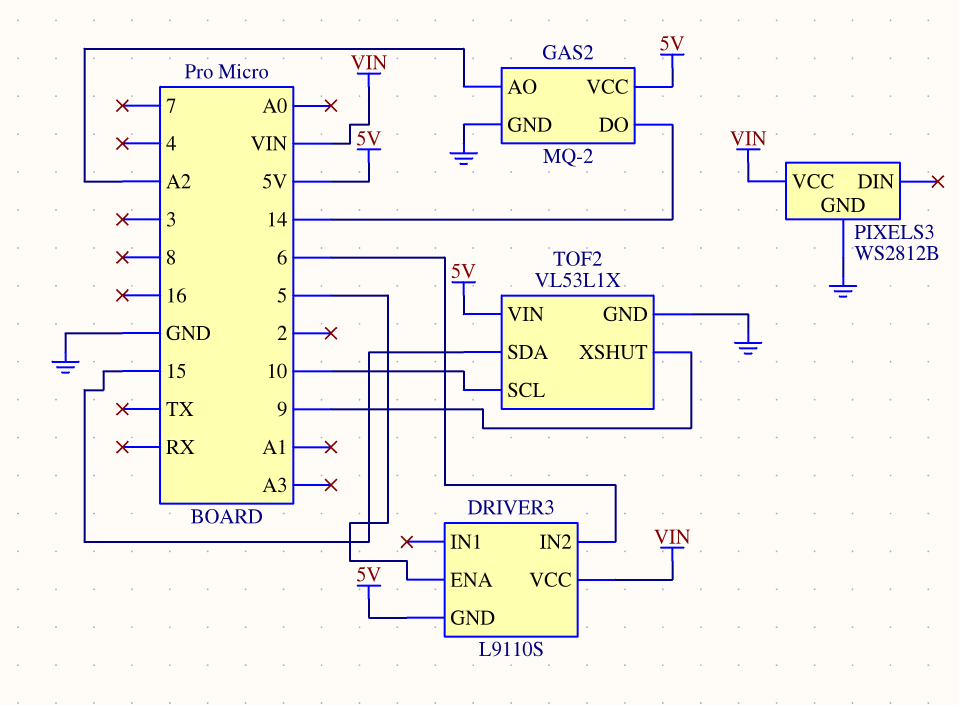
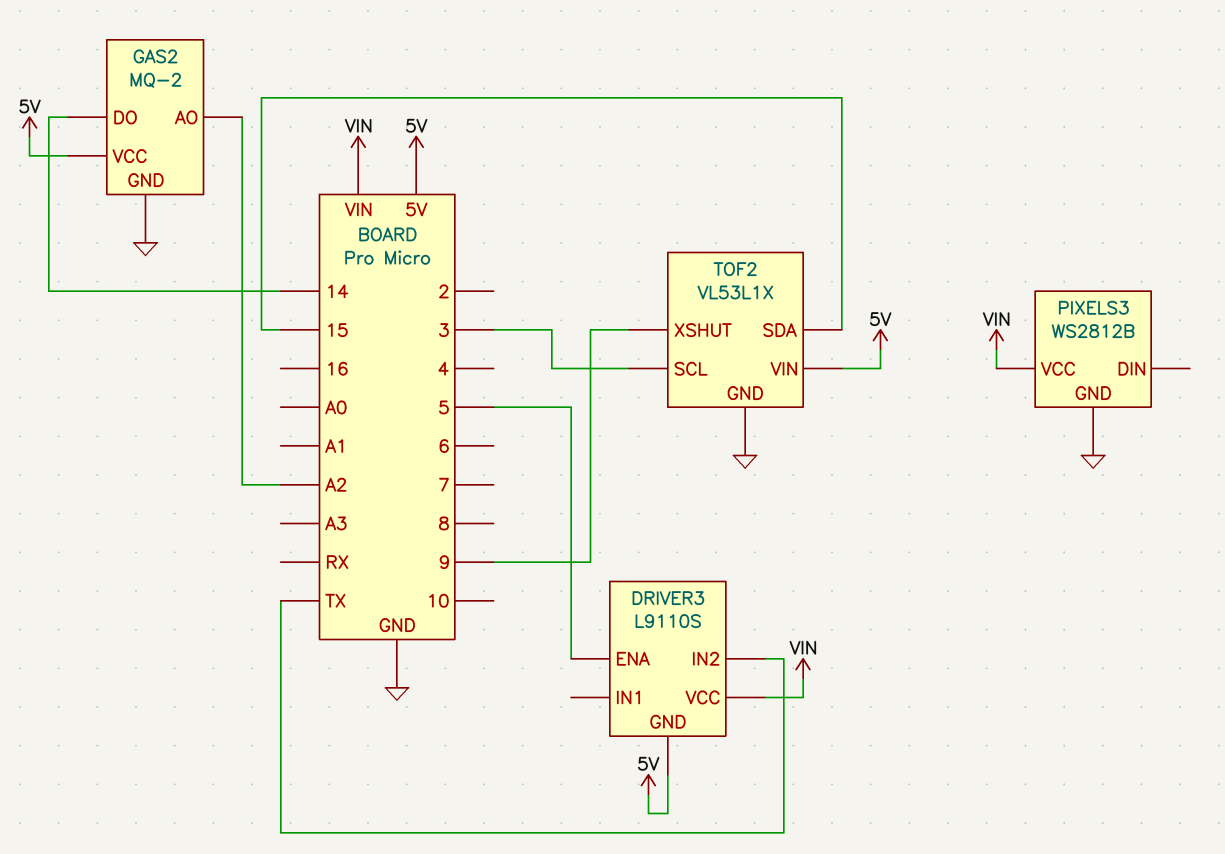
DRIVER3 pin IN2: 6 -> TX
TOF2 pin SCL: 10 -> 3

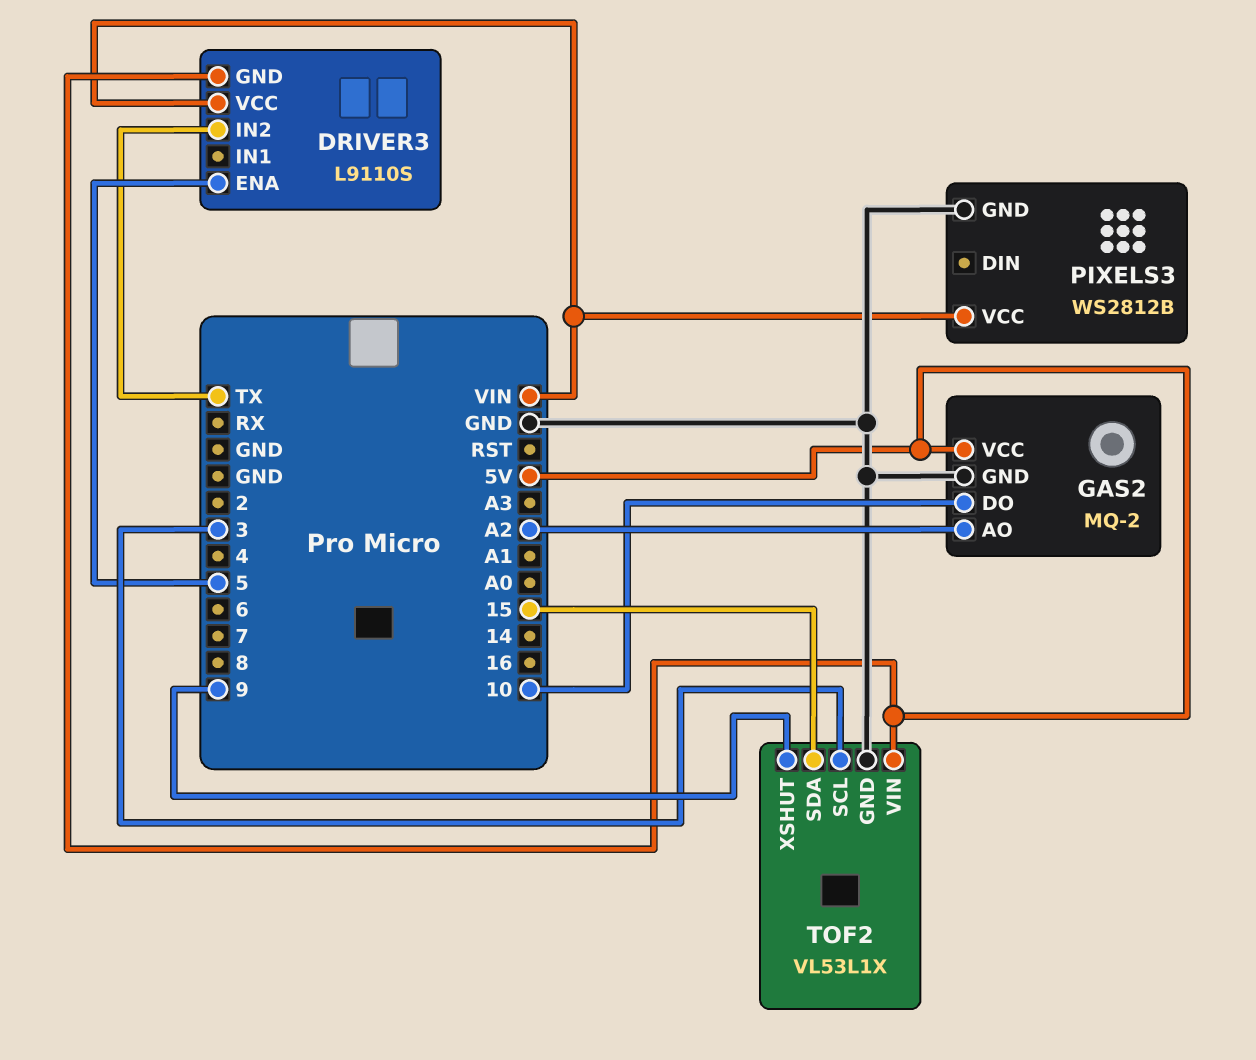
GAS2 pin DO: 14 -> 10

